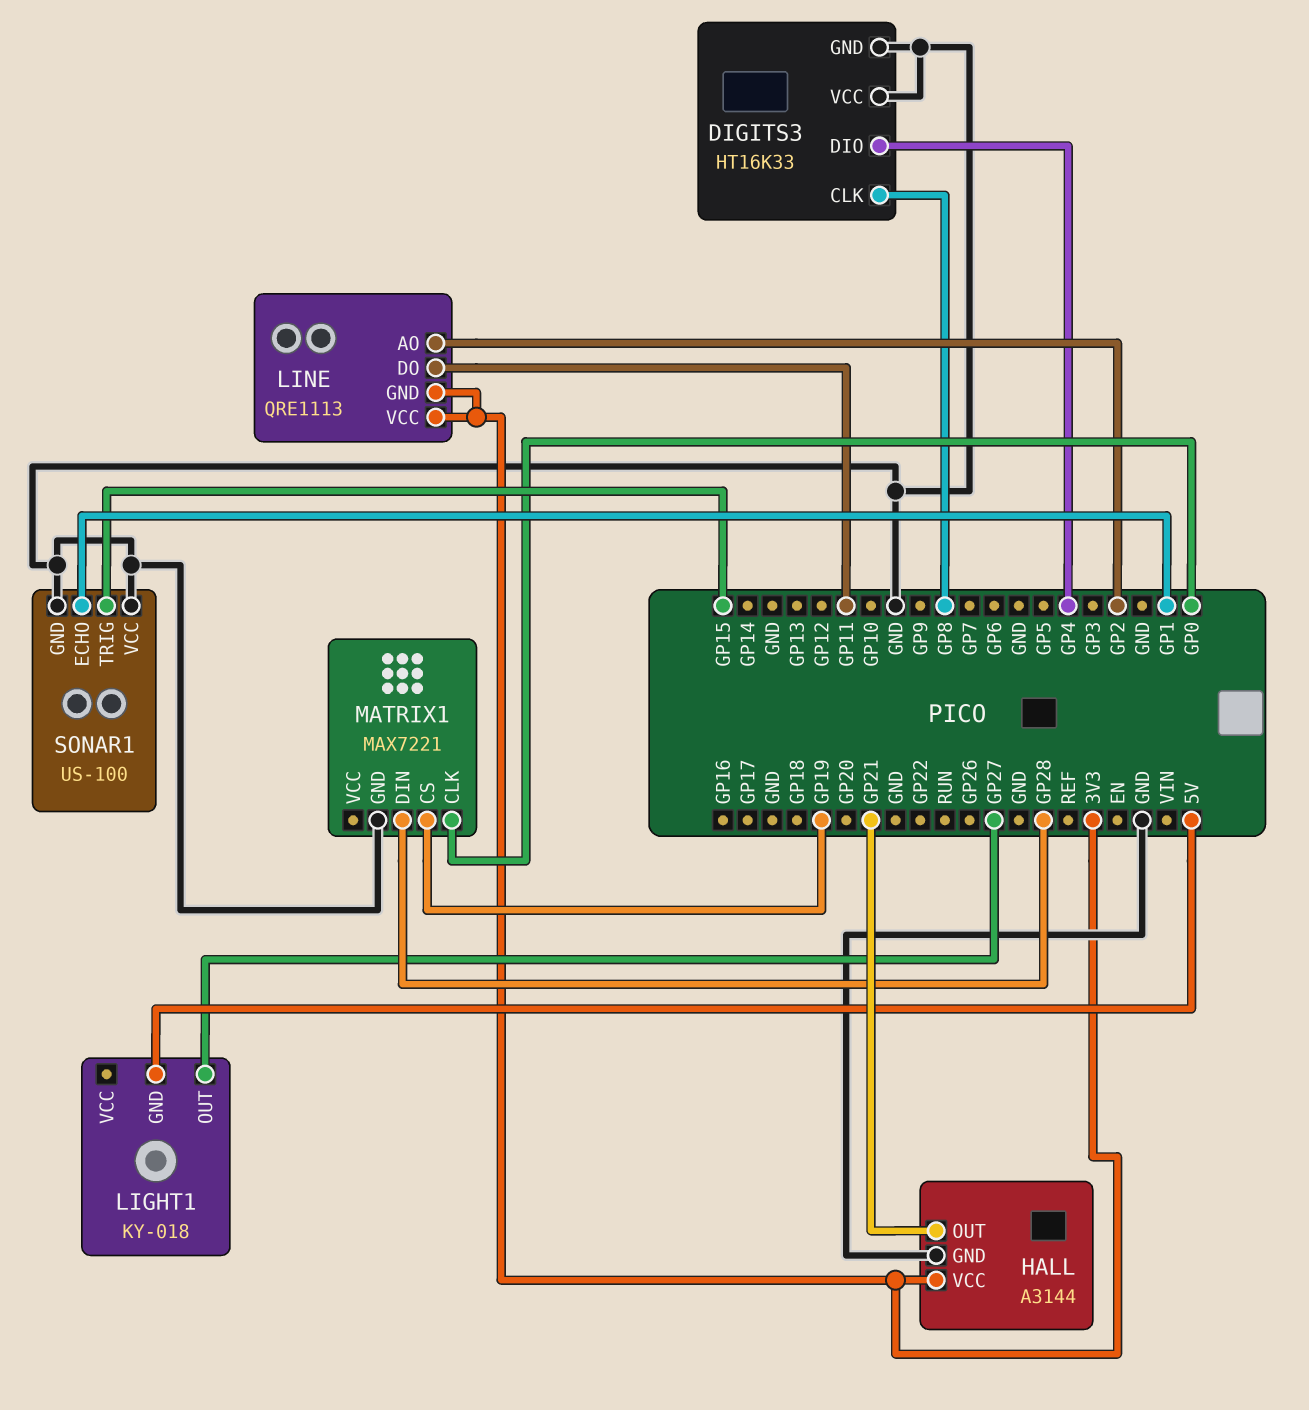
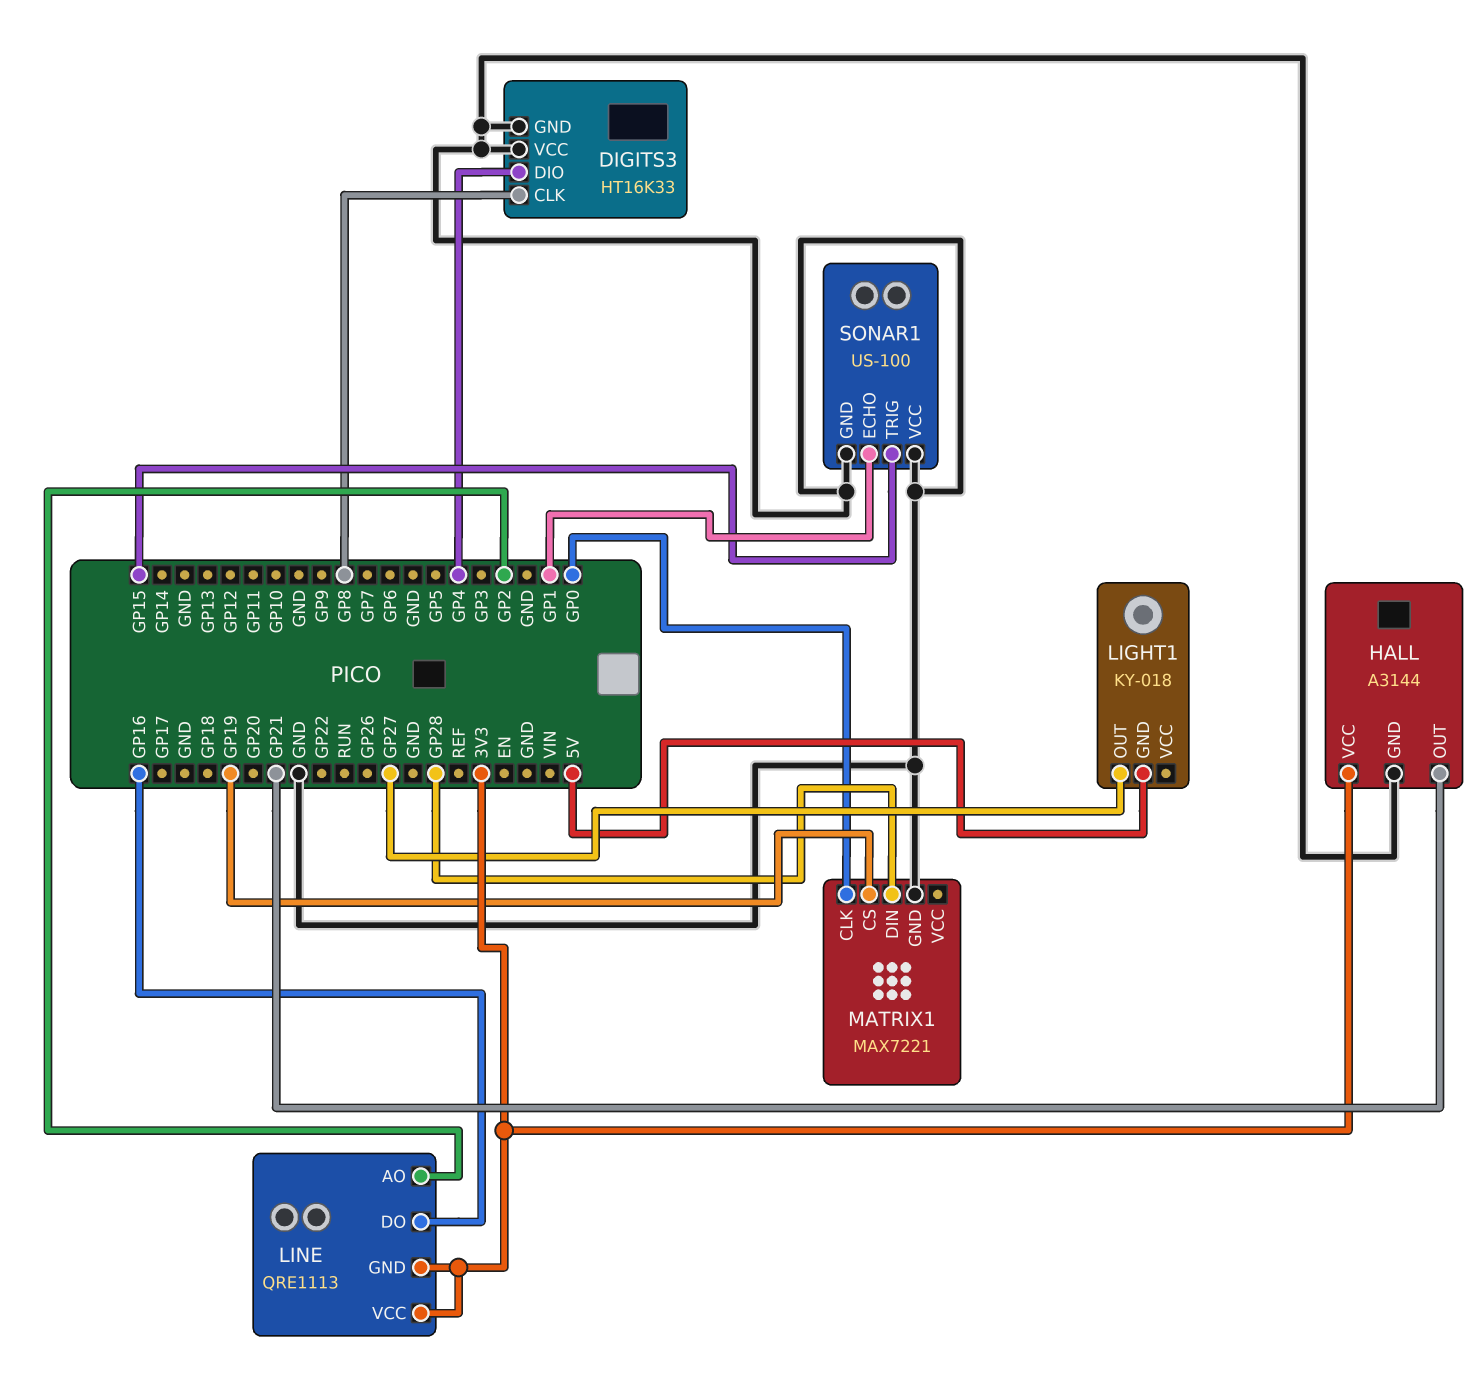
LINE pin DO: GP11 -> GP16

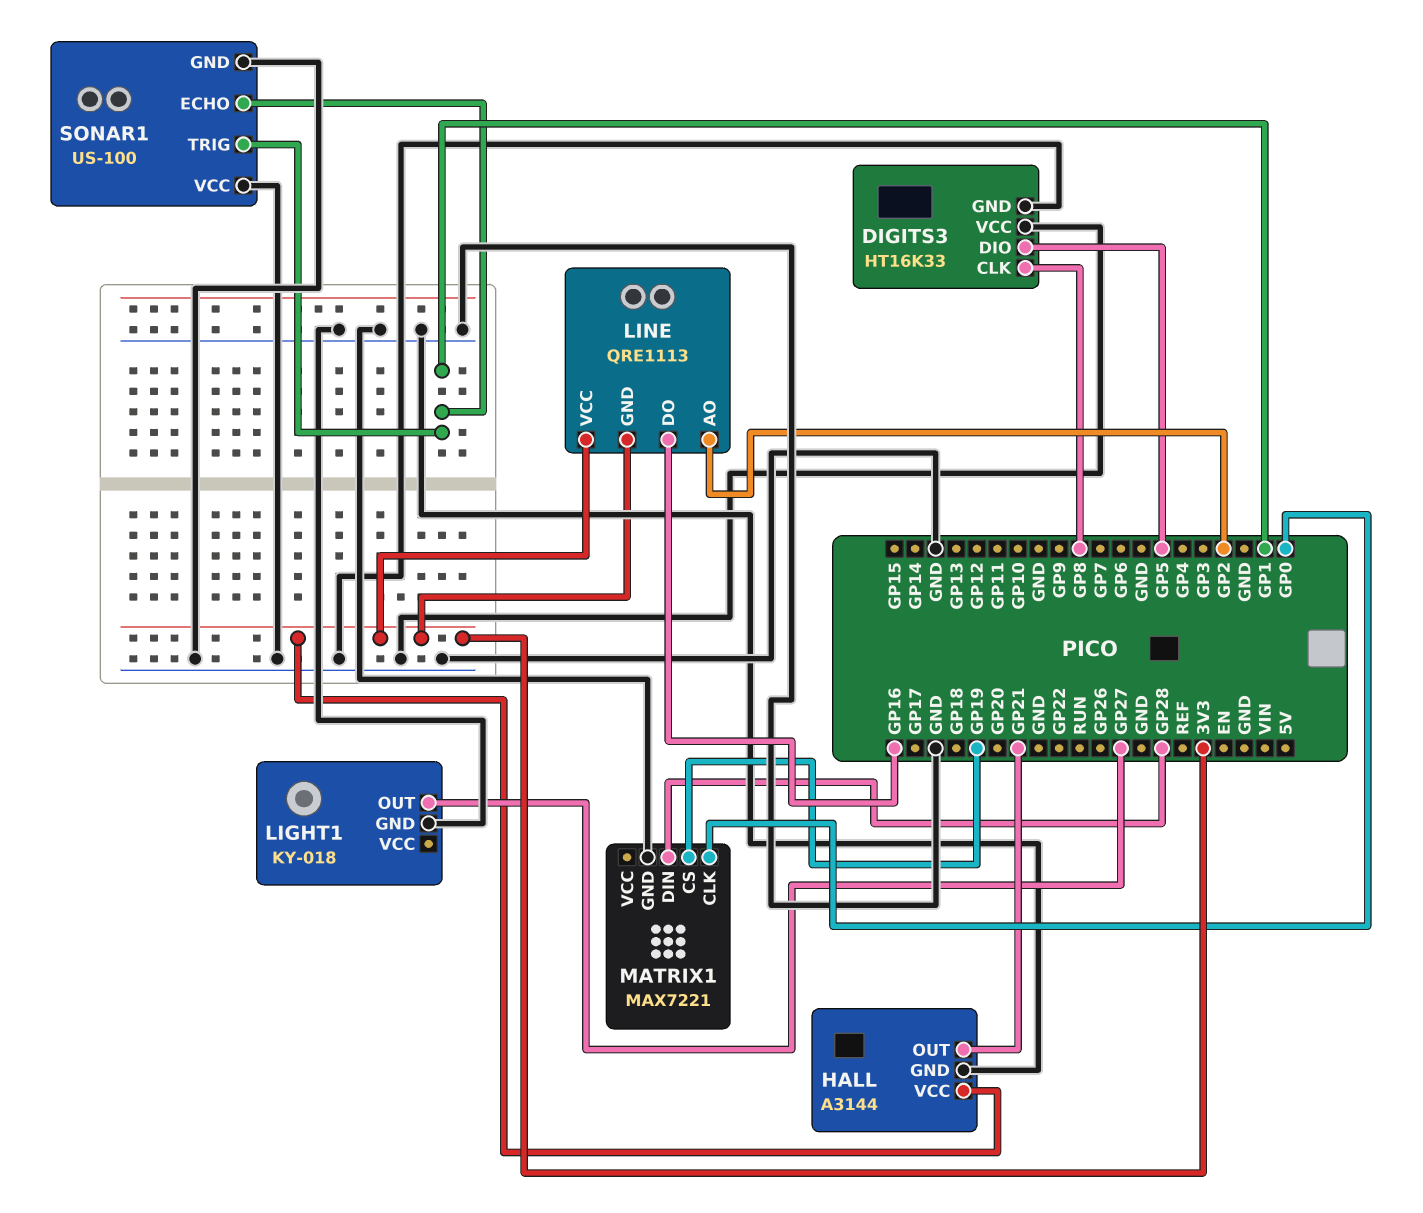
DIGITS3 pin DIO: GP4 -> GP5
LIGHT1 pin GND: 5V -> GND
SONAR1 pin TRIG: GP15 -> GP1

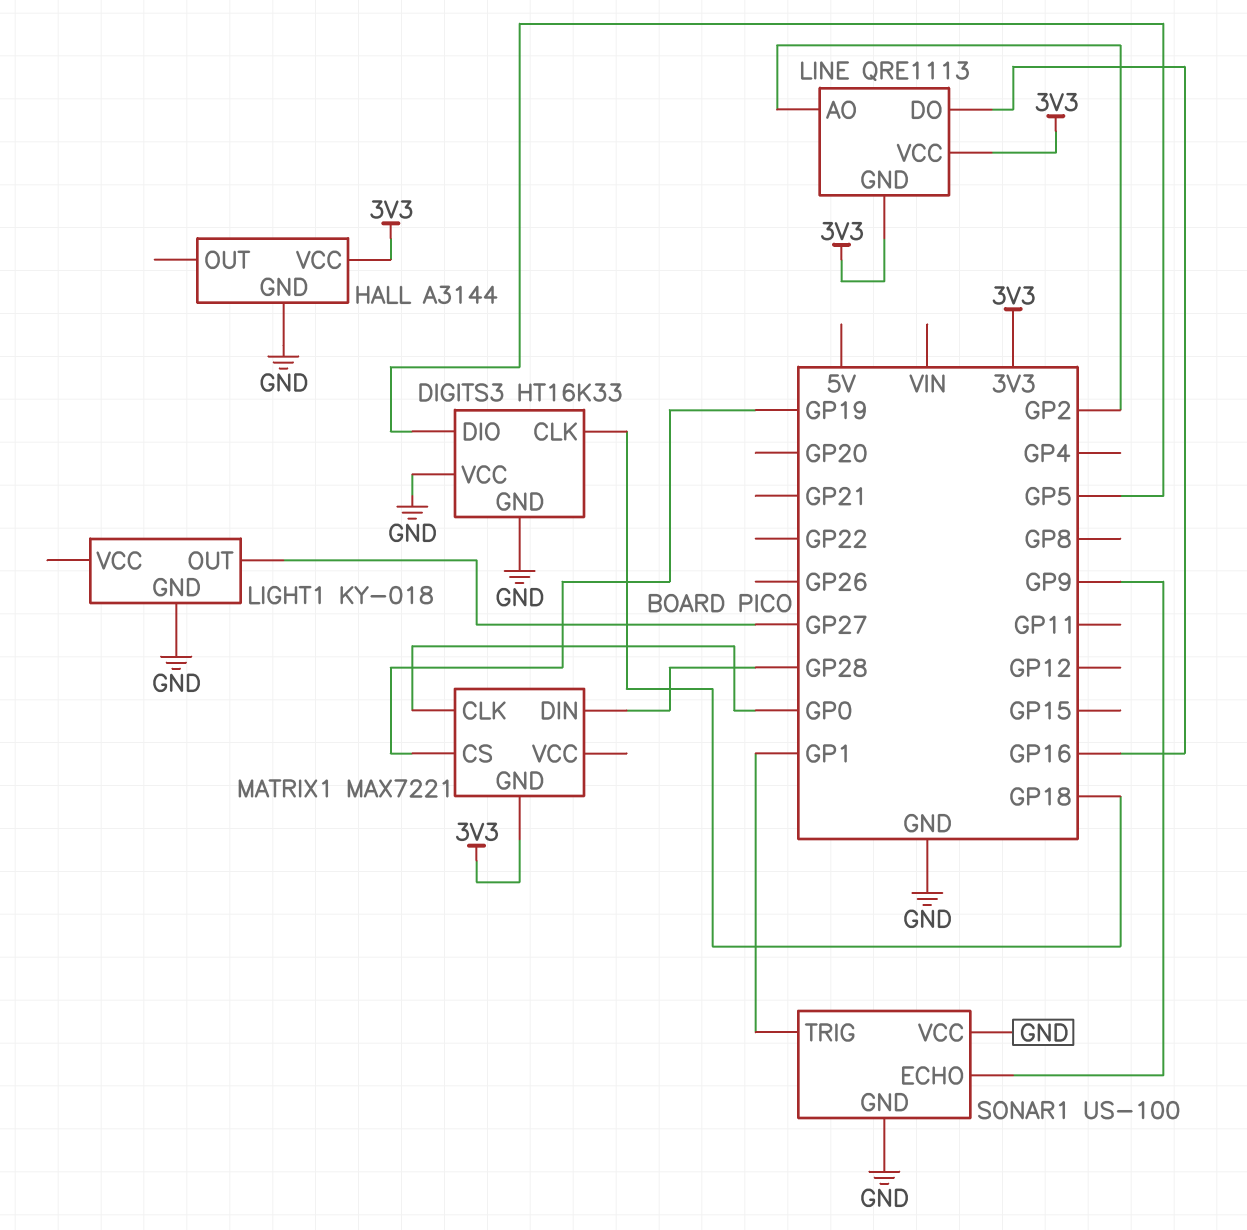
DIGITS3 pin CLK: GP8 -> GP18
HALL pin OUT: GP21 -> none
MATRIX1 pin GND: GND -> 3V3
SONAR1 pin ECHO: GP1 -> GP9

